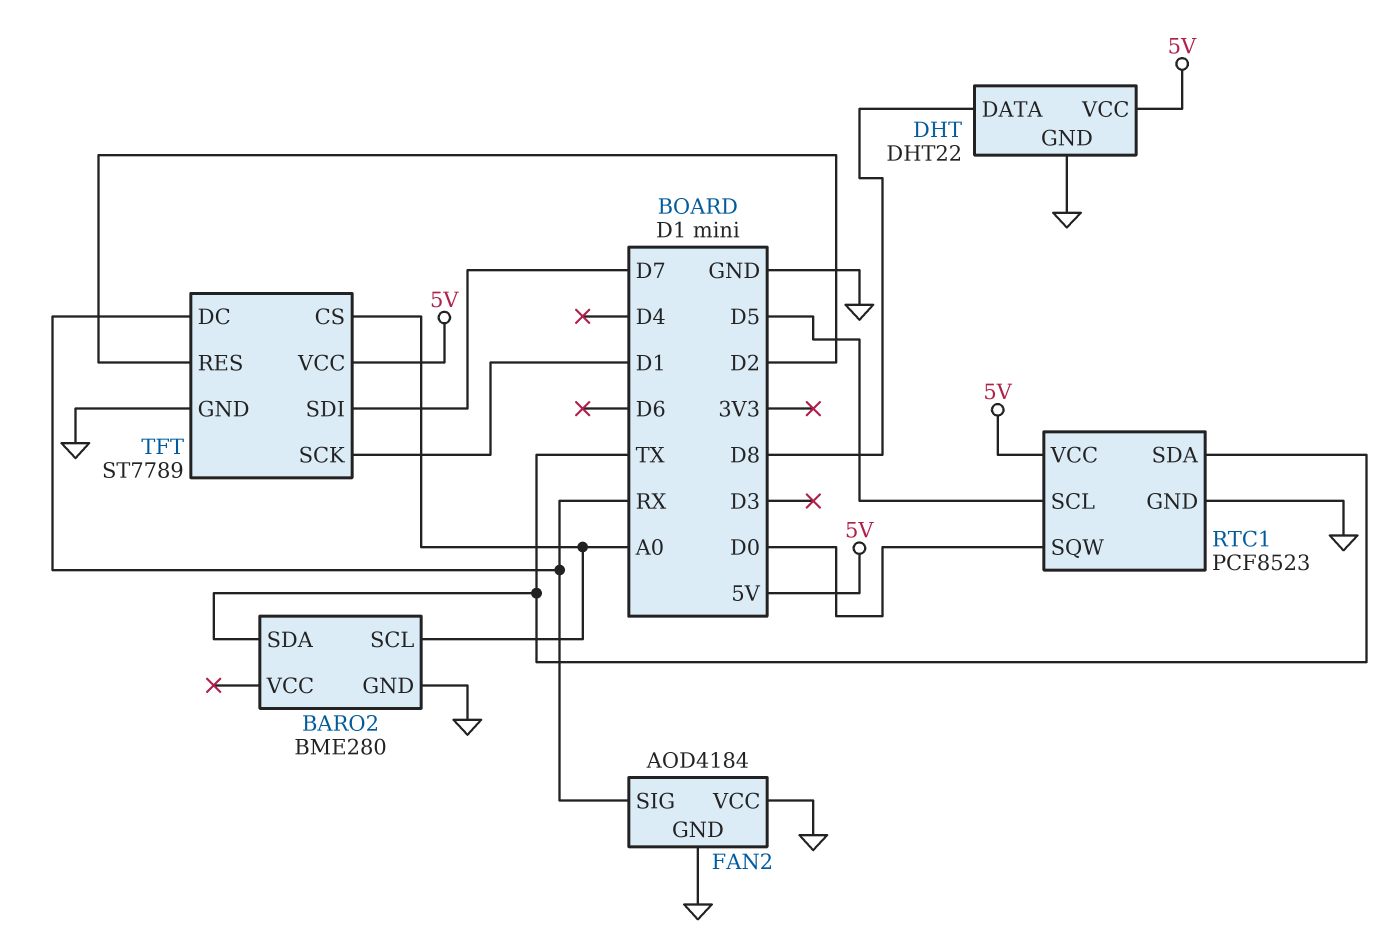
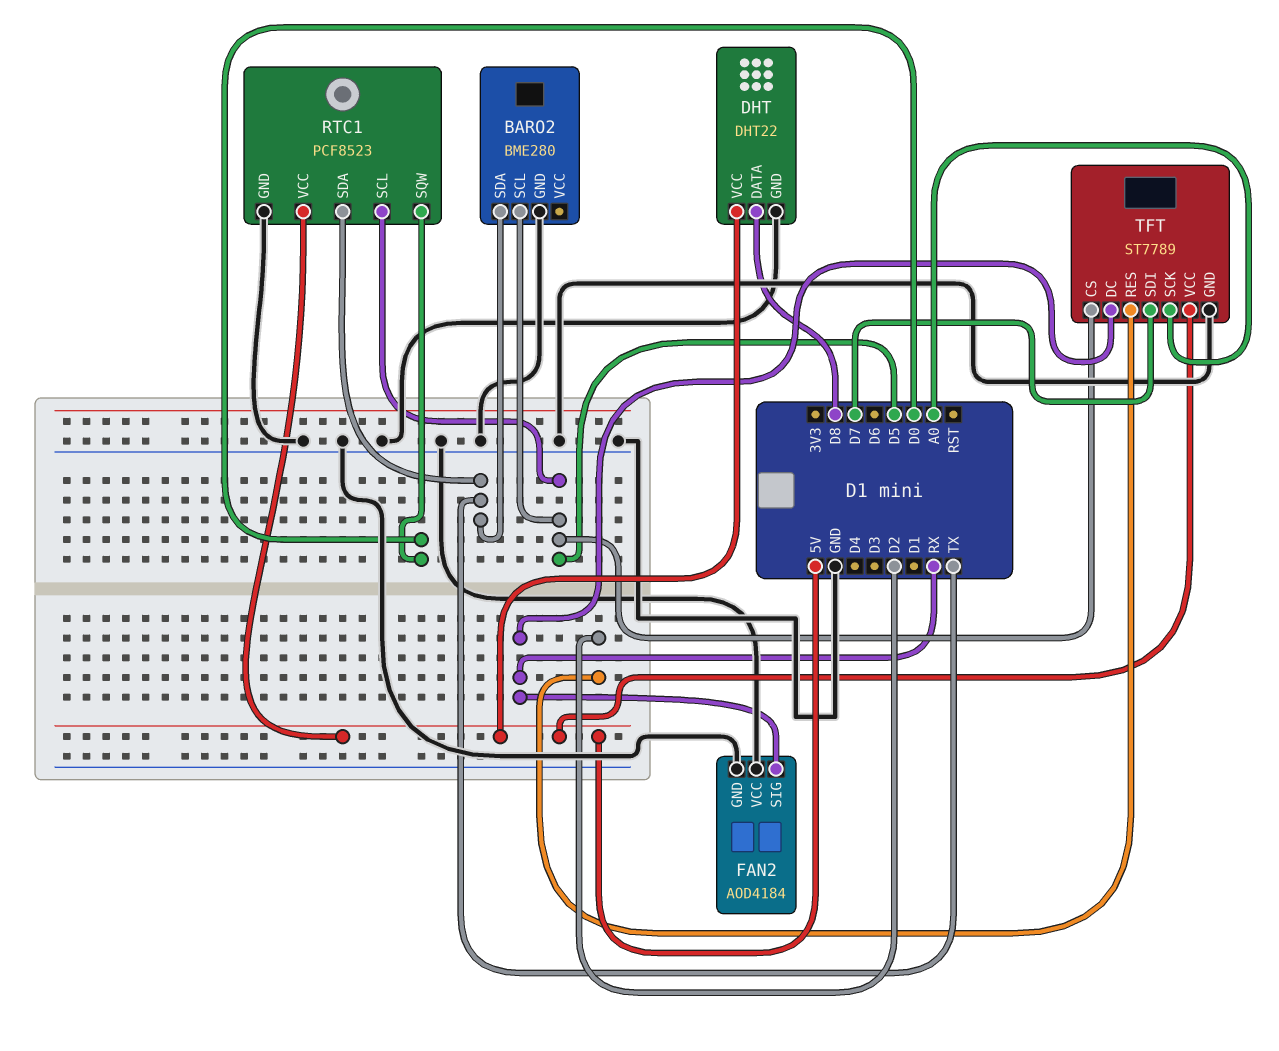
BARO2 pin SCL: A0 -> D5
TFT pin CS: A0 -> D5
TFT pin SCK: D1 -> A0

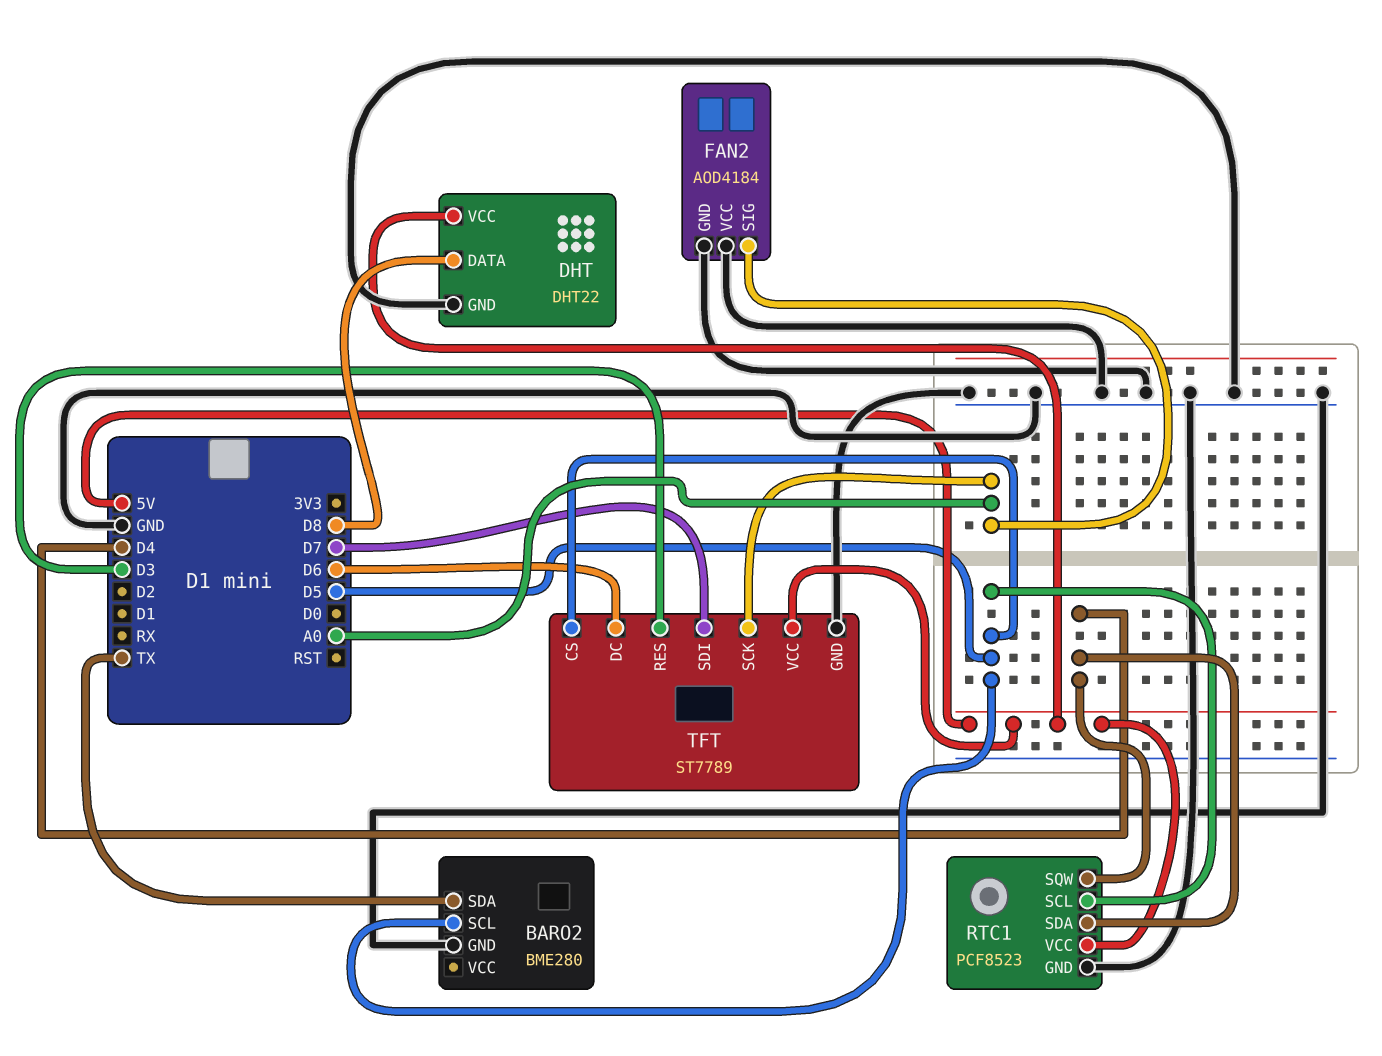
FAN2 pin SIG: RX -> A0
RTC1 pin SDA: TX -> D4
RTC1 pin SQW: D0 -> D4
TFT pin DC: RX -> D6
TFT pin RES: D2 -> D3

